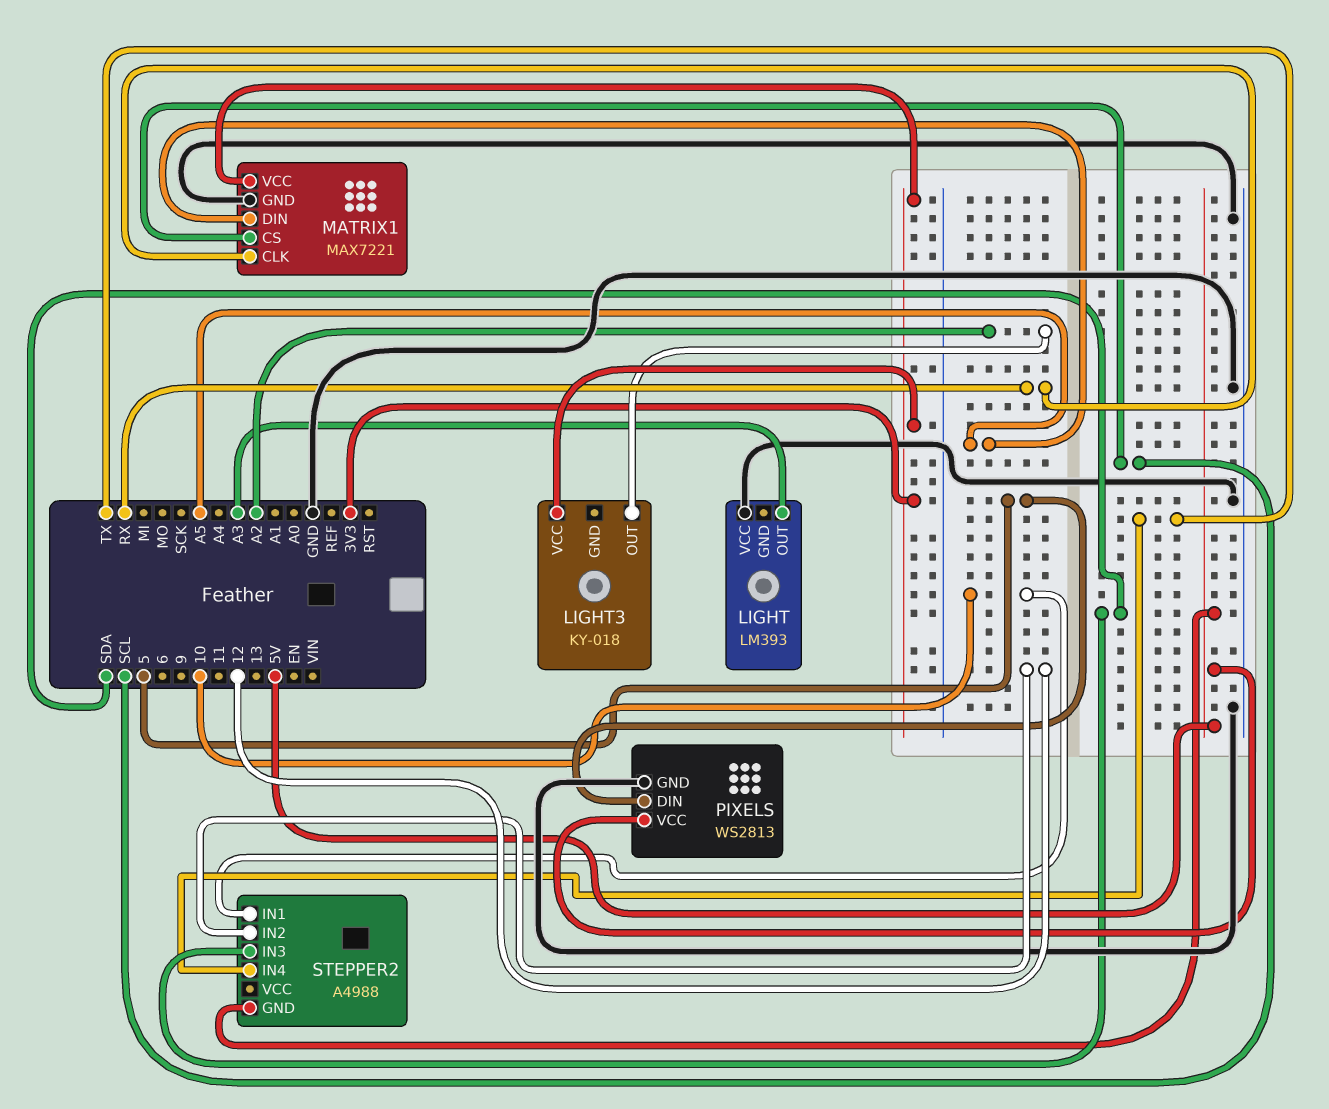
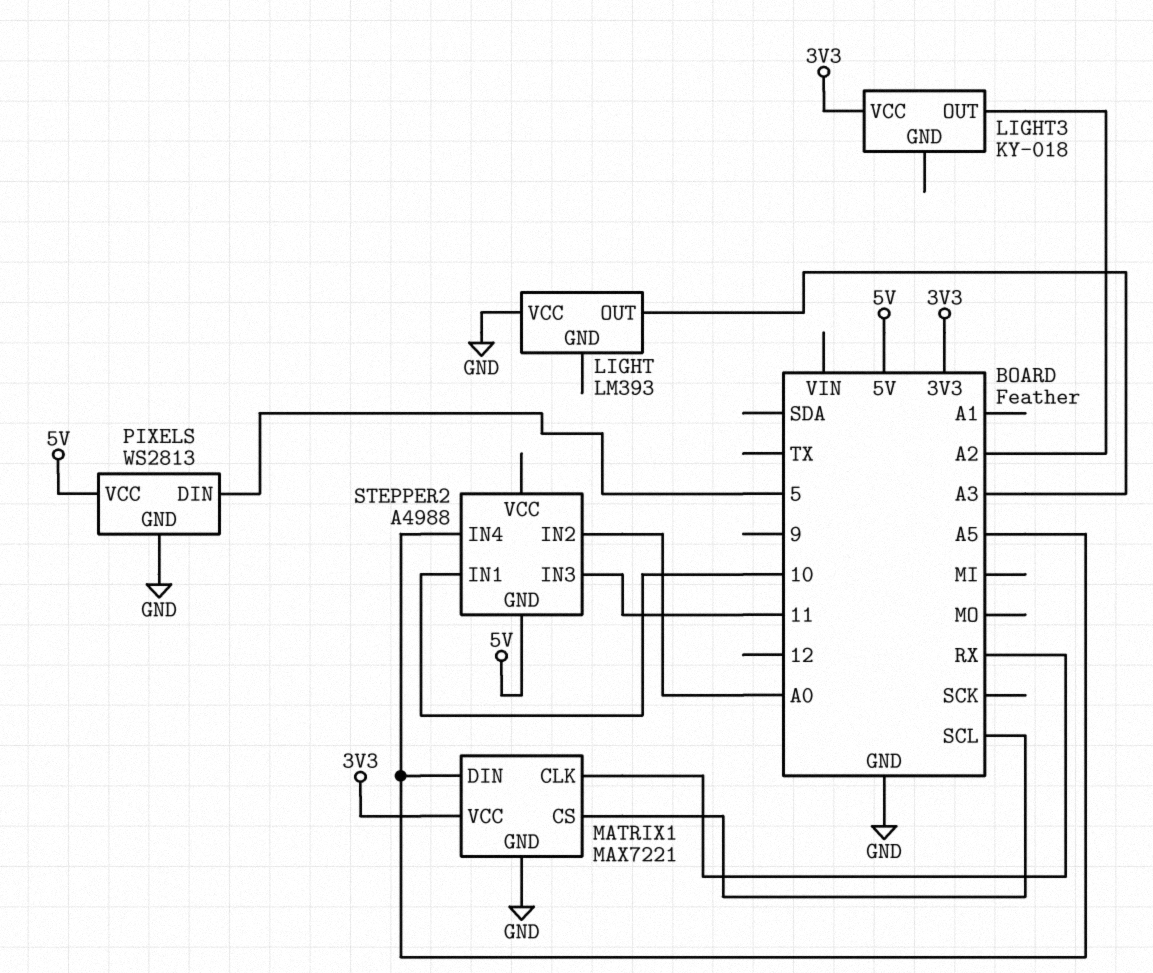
STEPPER2 pin IN2: 12 -> A0
STEPPER2 pin IN3: SDA -> 11
STEPPER2 pin IN4: TX -> A5

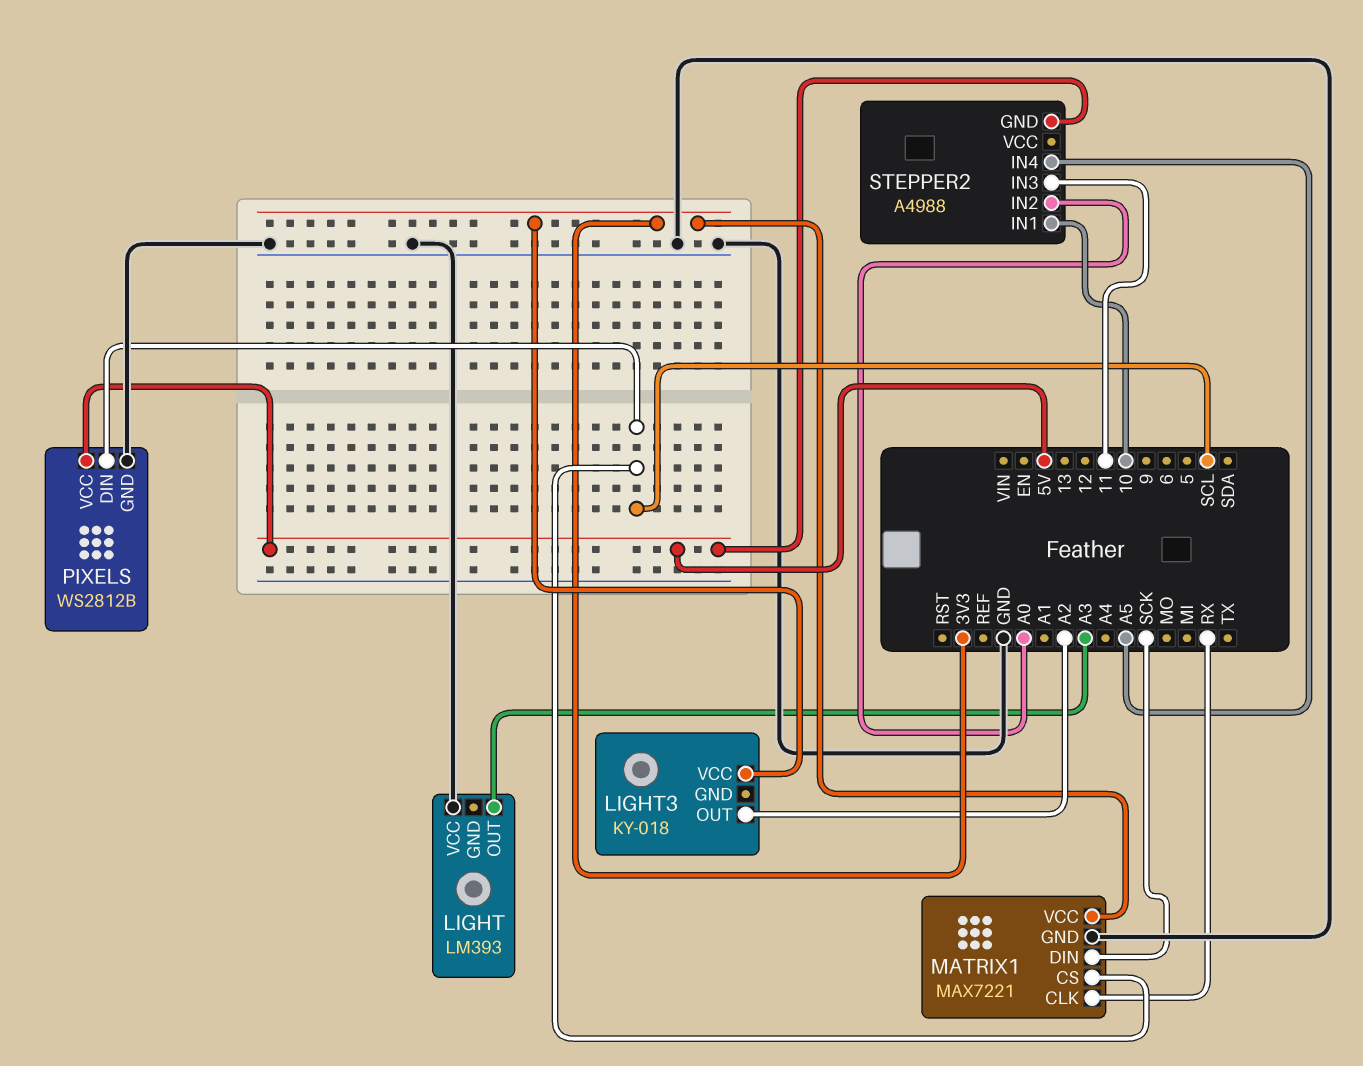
MATRIX1 pin DIN: A5 -> SCK
PIXELS: WS2813 -> WS2812B
PIXELS pin DIN: 5 -> SCL

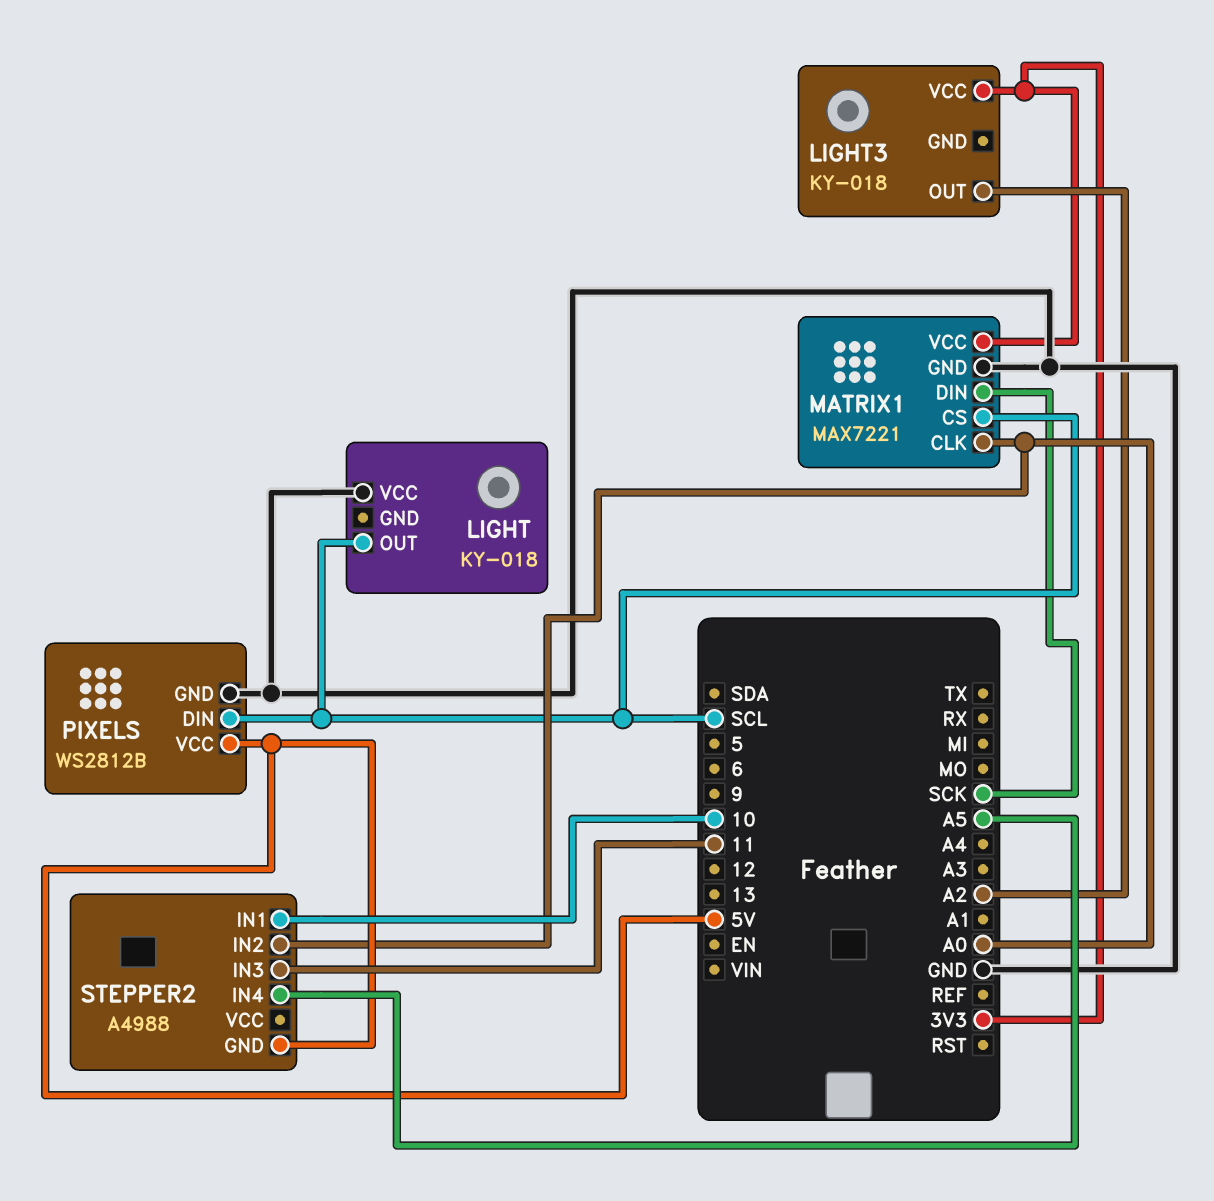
LIGHT: LM393 -> KY-018
LIGHT pin OUT: A3 -> SCL
MATRIX1 pin CLK: RX -> A0

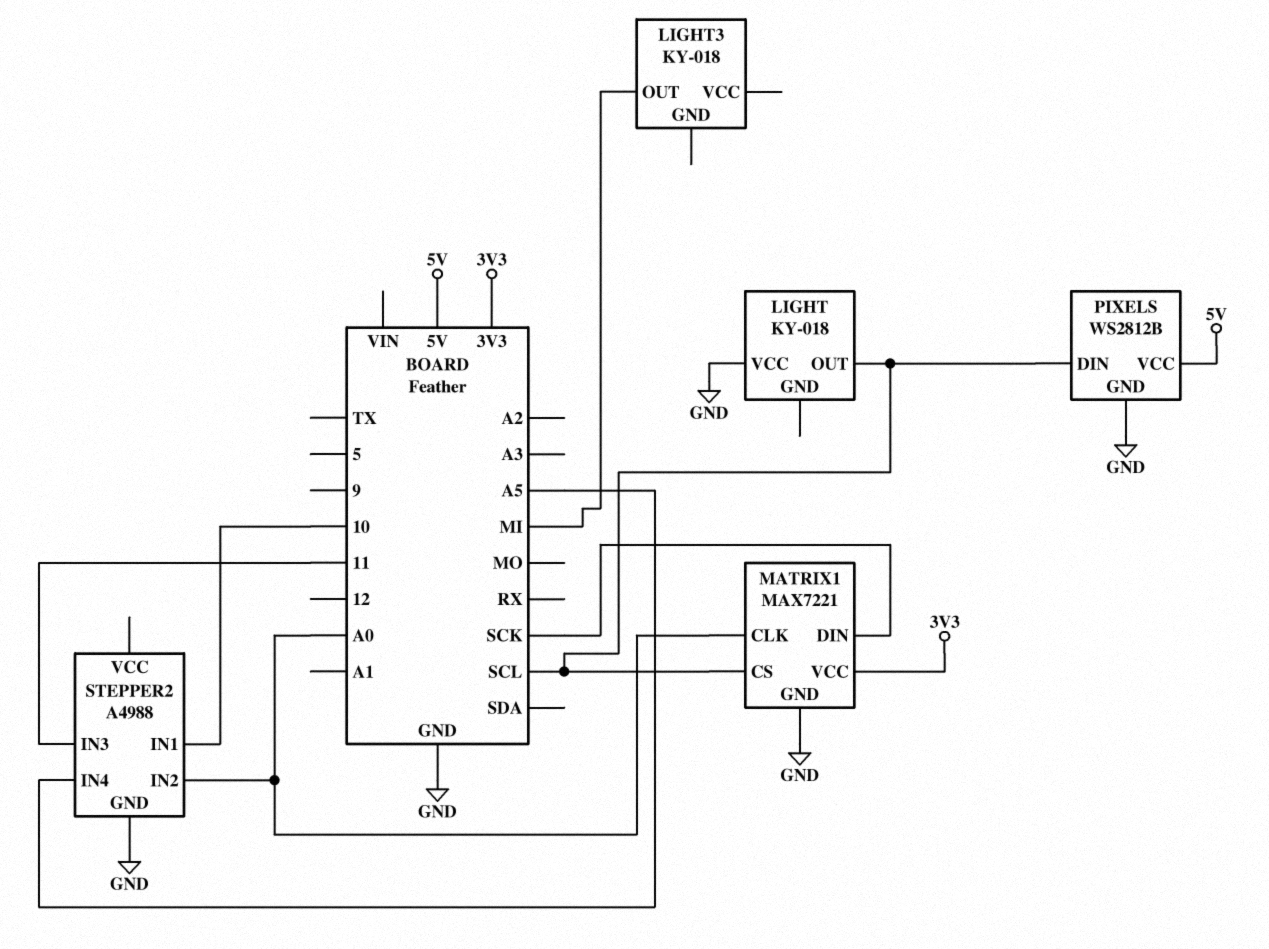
LIGHT3 pin OUT: A2 -> MI
LIGHT3 pin VCC: 3V3 -> none
STEPPER2 pin GND: 5V -> GND

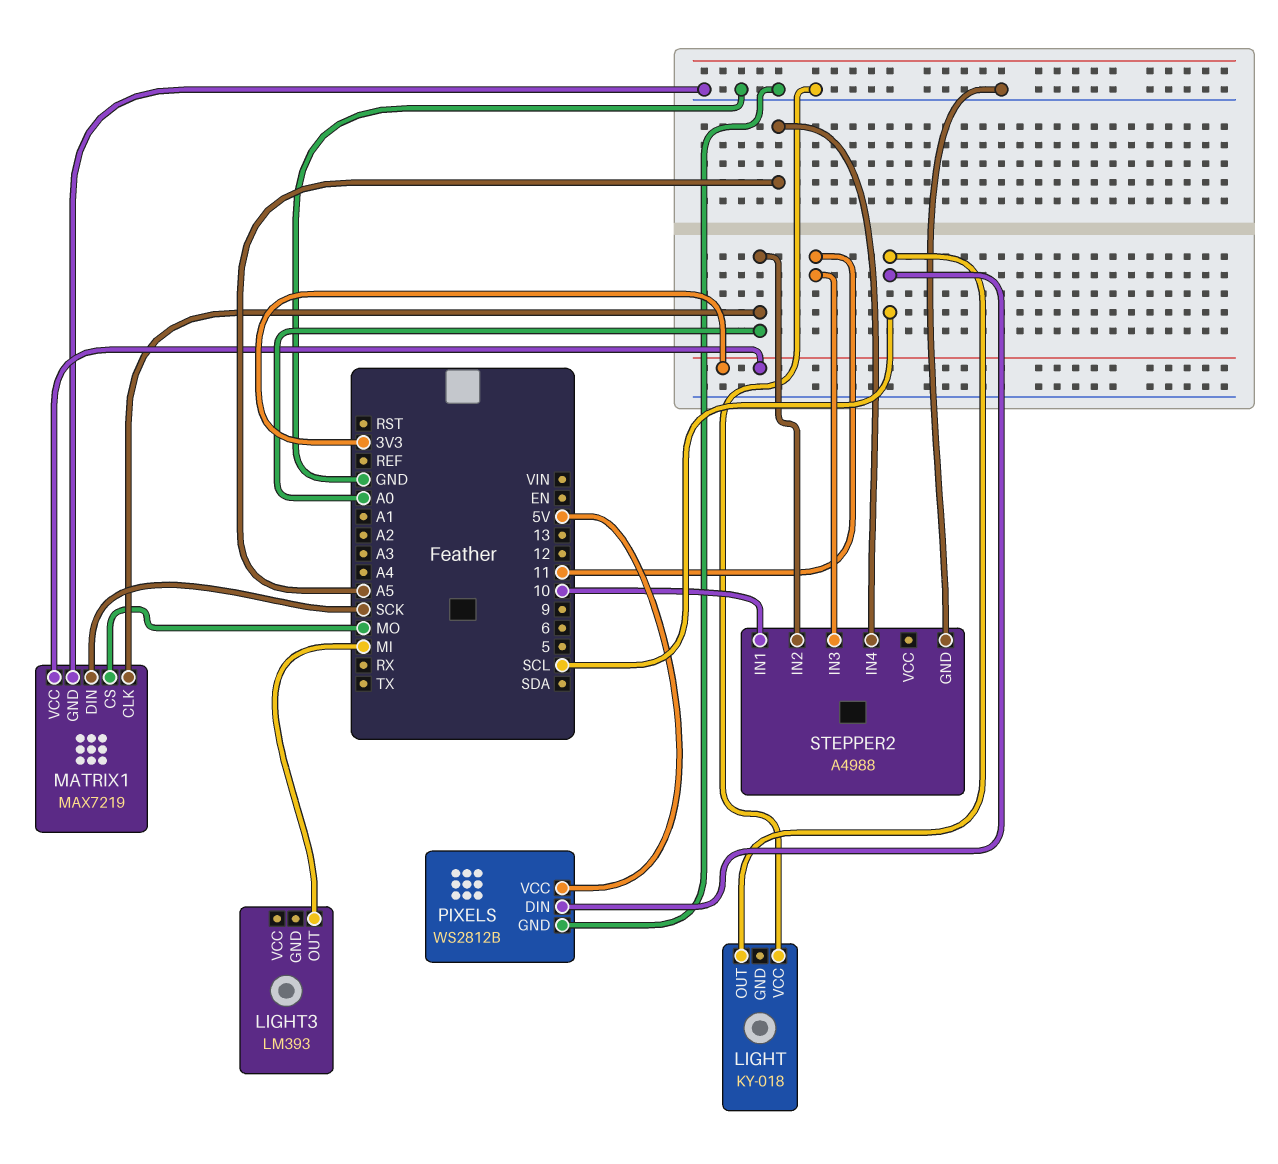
LIGHT3: KY-018 -> LM393
MATRIX1: MAX7221 -> MAX7219
MATRIX1 pin CS: SCL -> MO

